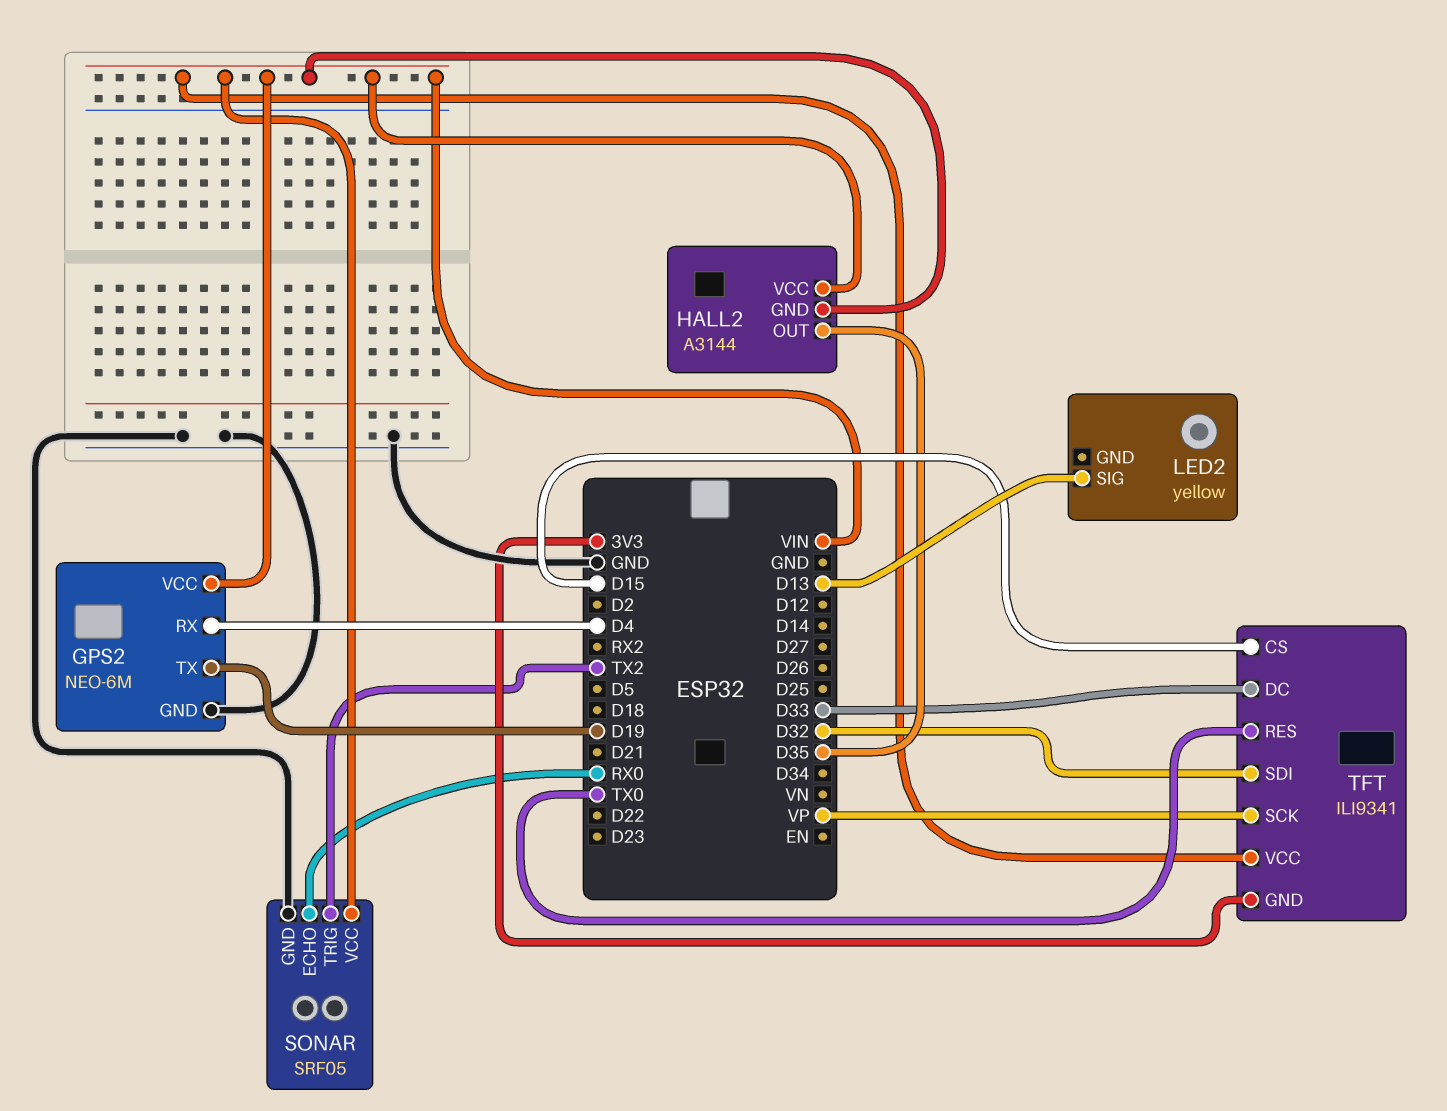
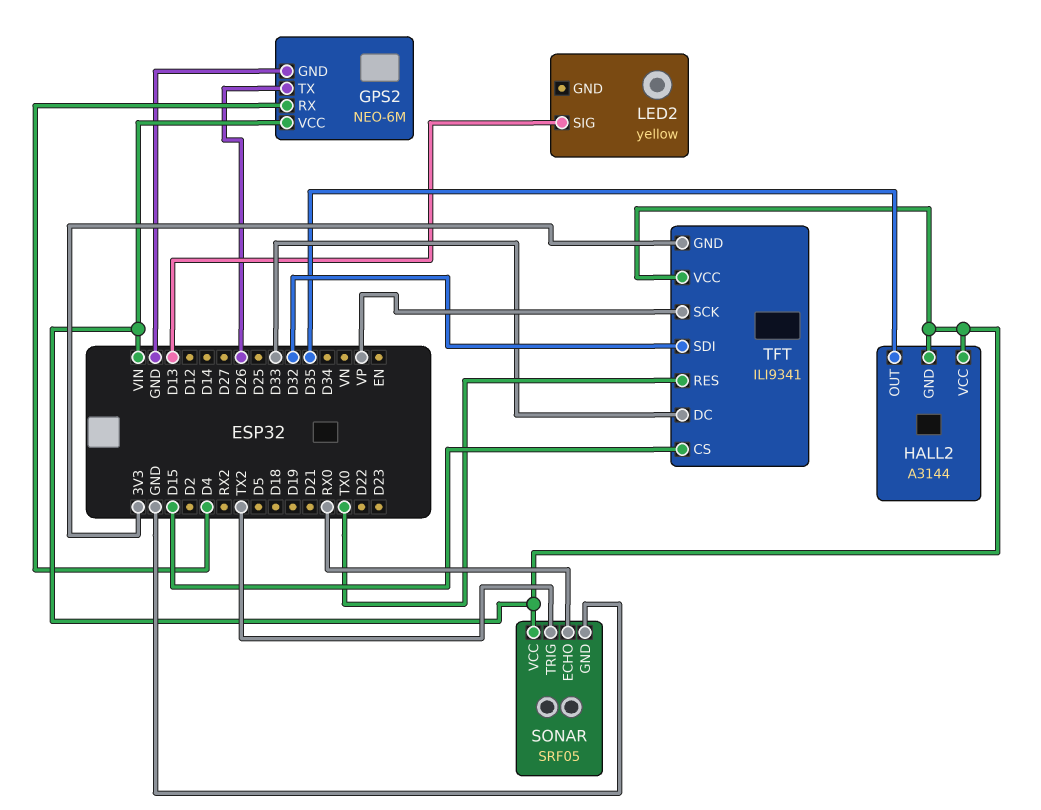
GPS2 pin TX: D19 -> D26

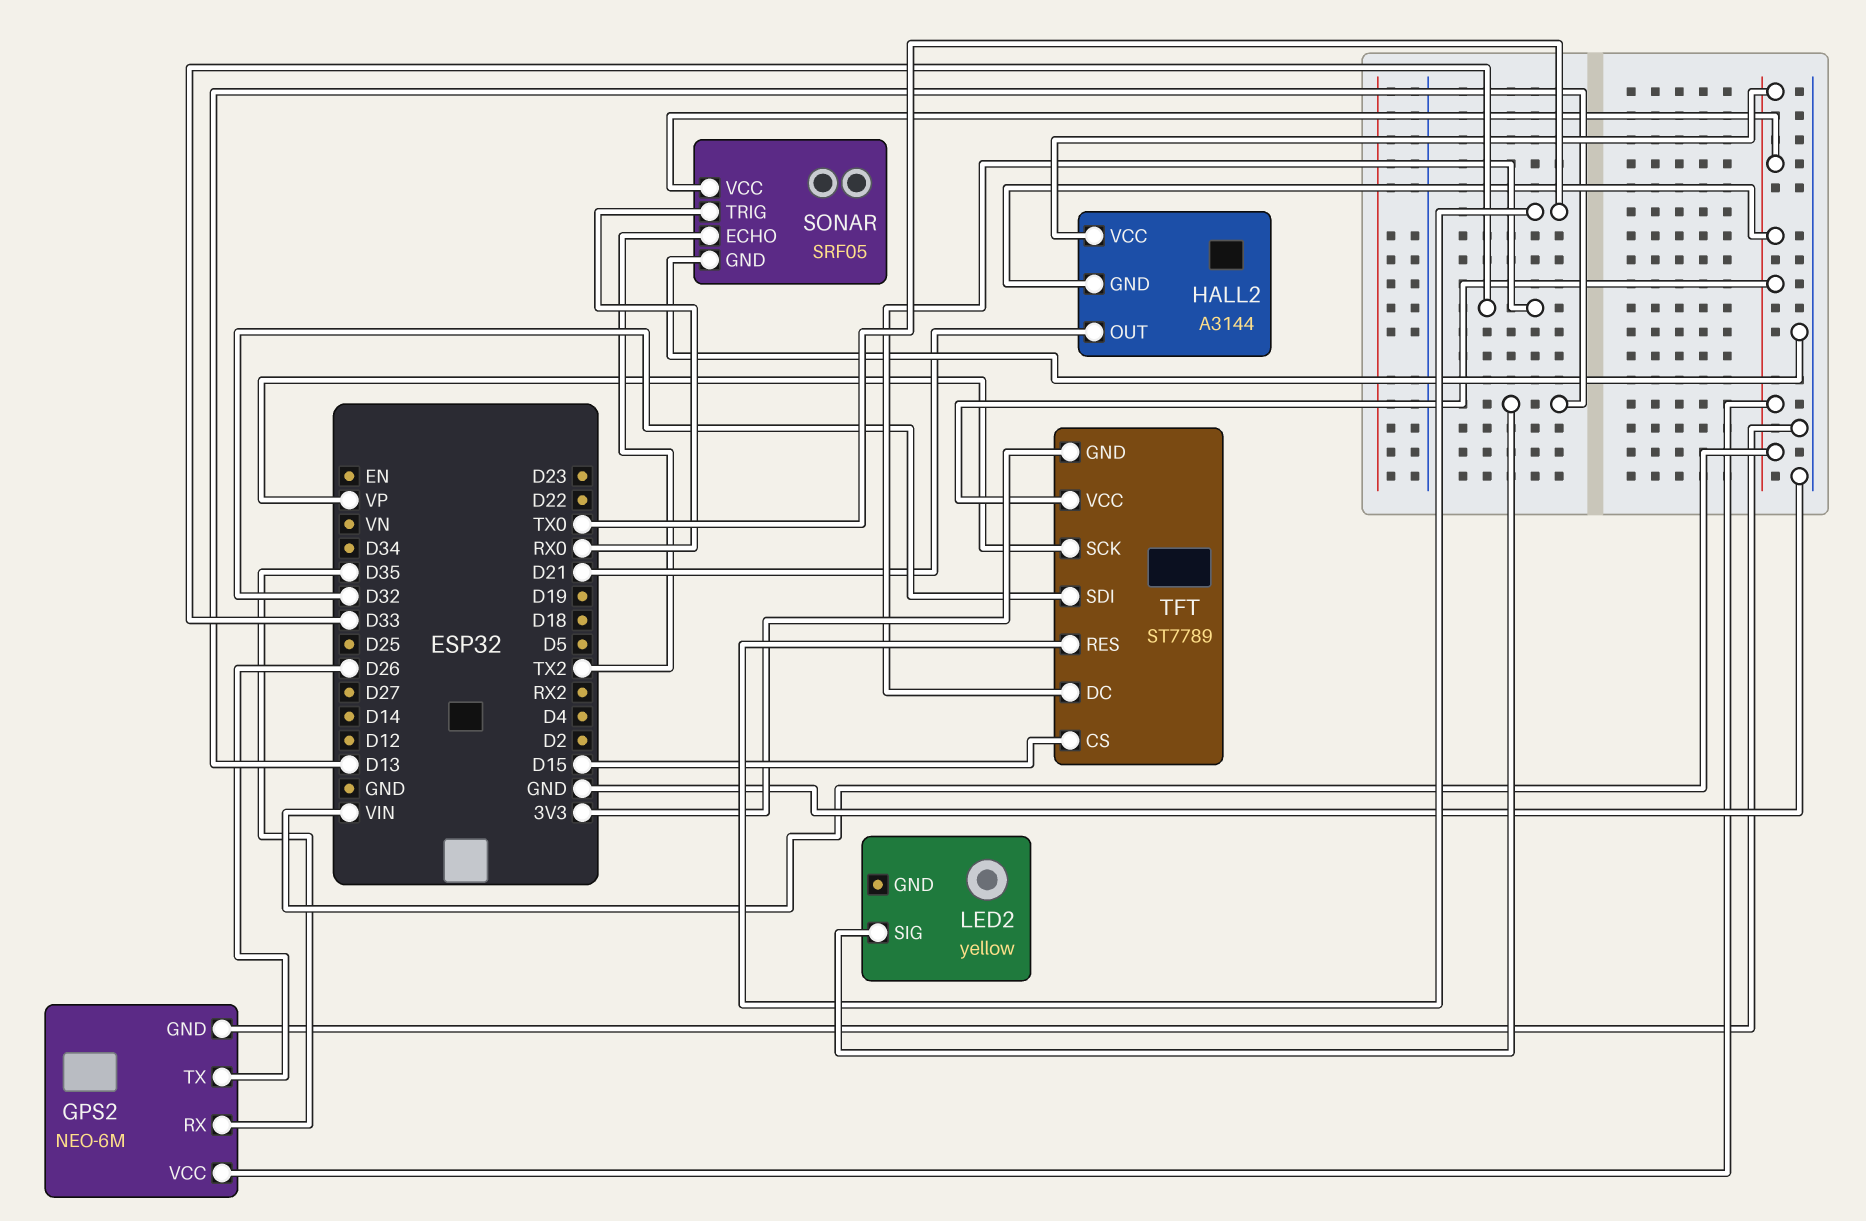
GPS2 pin RX: D4 -> D35
HALL2 pin OUT: D35 -> D21
SONAR pin ECHO: RX0 -> TX2
SONAR pin TRIG: TX2 -> RX0
TFT: ILI9341 -> ST7789

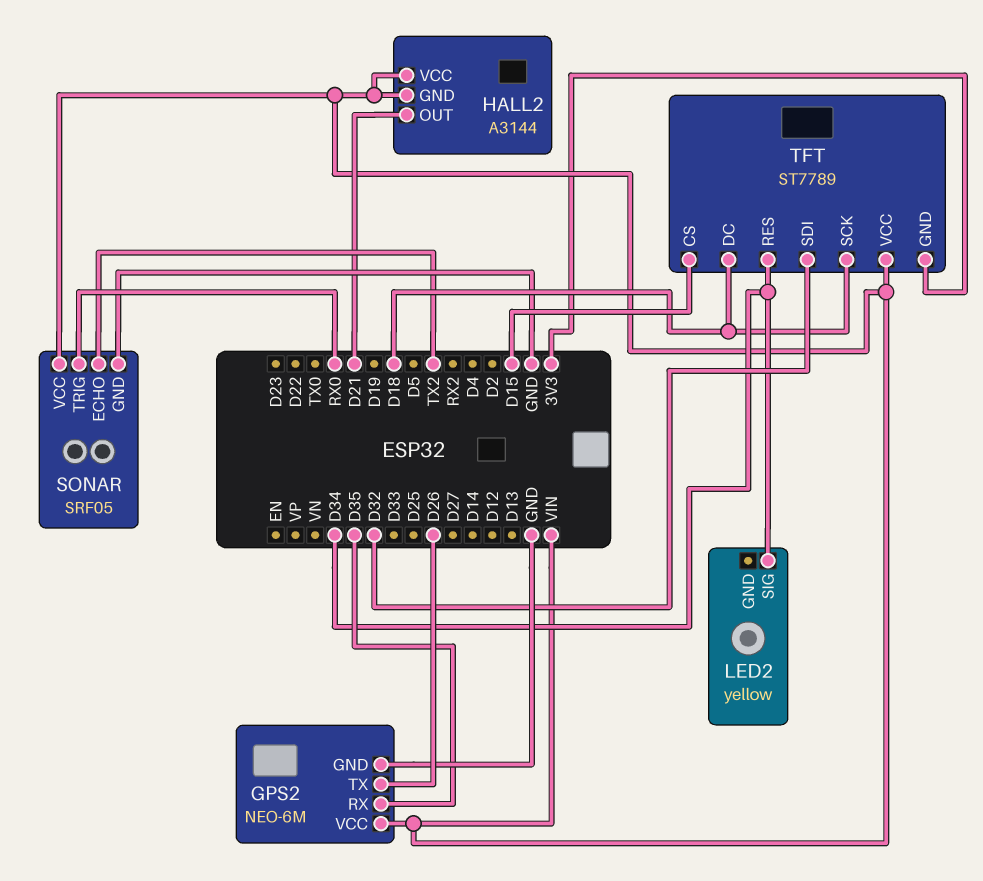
LED2 pin SIG: D13 -> D34
TFT pin DC: D33 -> D18
TFT pin RES: TX0 -> D34
TFT pin SCK: VP -> D18

